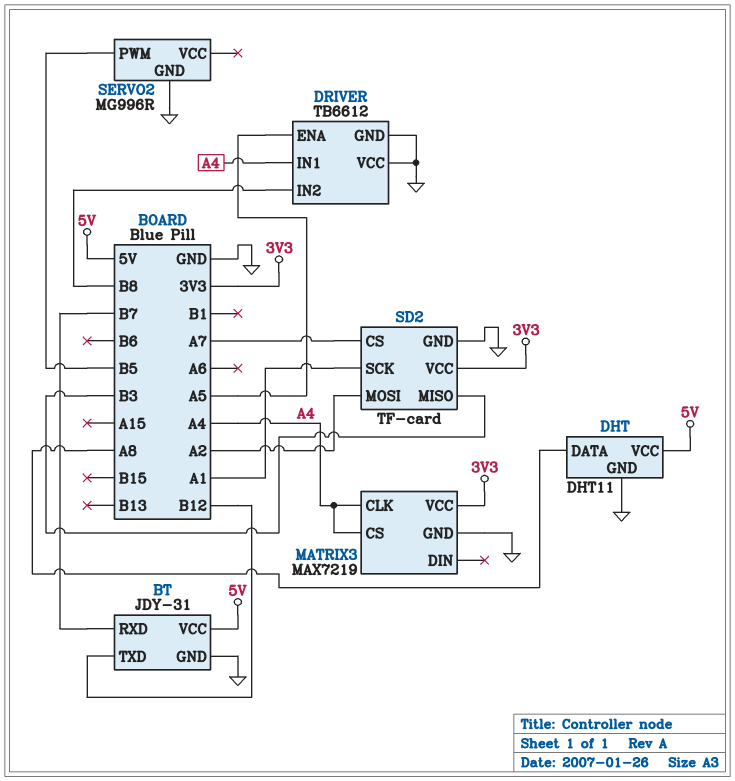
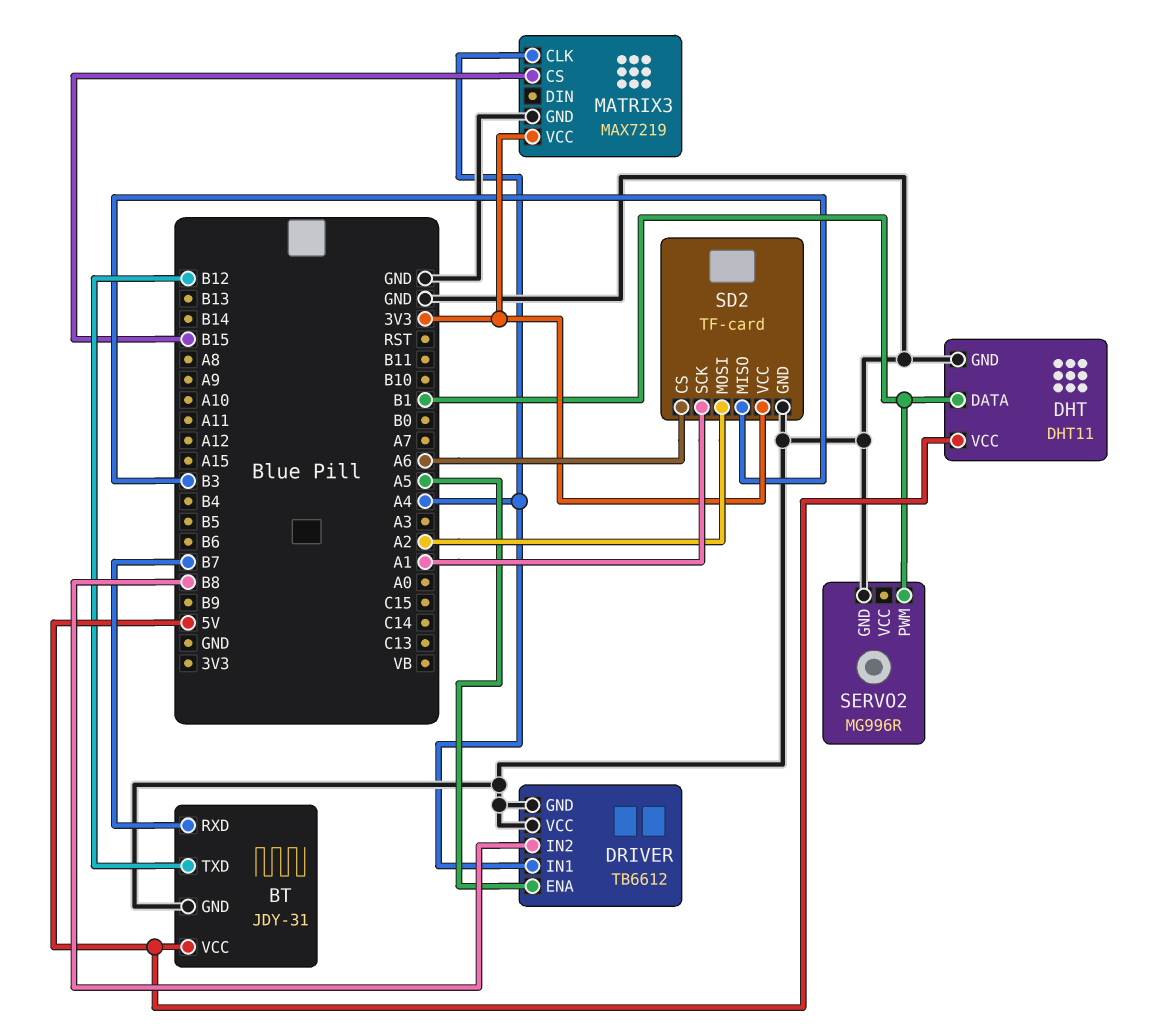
DHT pin DATA: A8 -> B1
MATRIX3 pin CS: A4 -> B15
SD2 pin CS: A7 -> A6
SERVO2 pin PWM: B5 -> B1

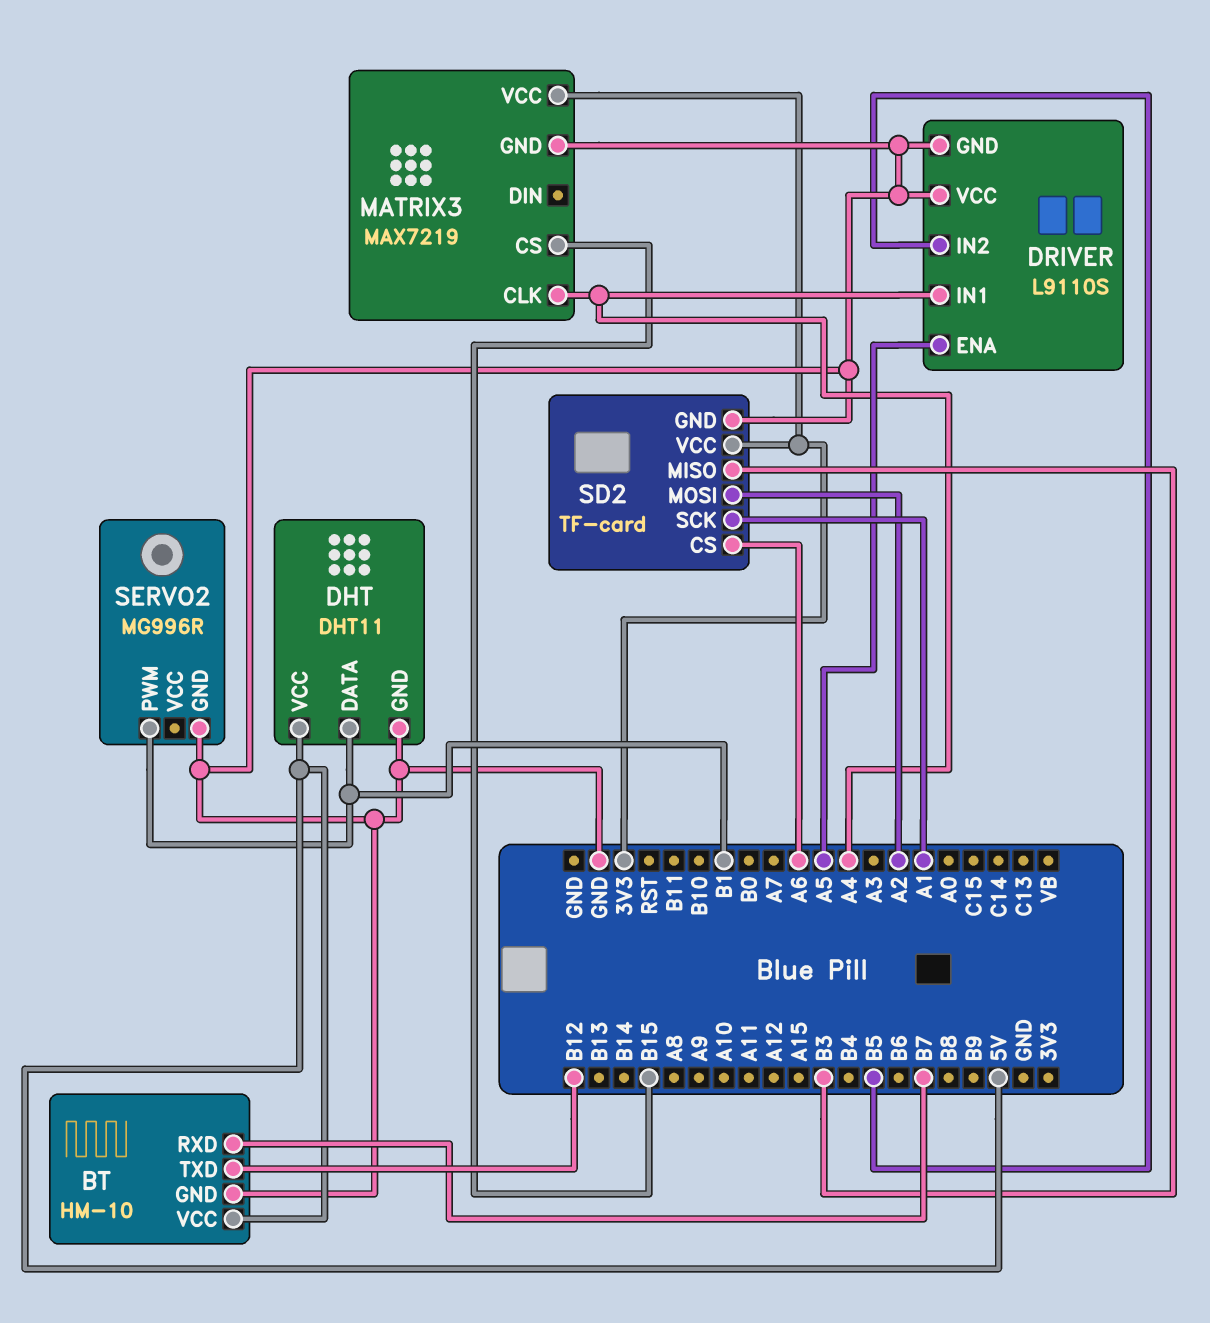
BT: JDY-31 -> HM-10
DRIVER: TB6612 -> L9110S
DRIVER pin IN2: B8 -> B5

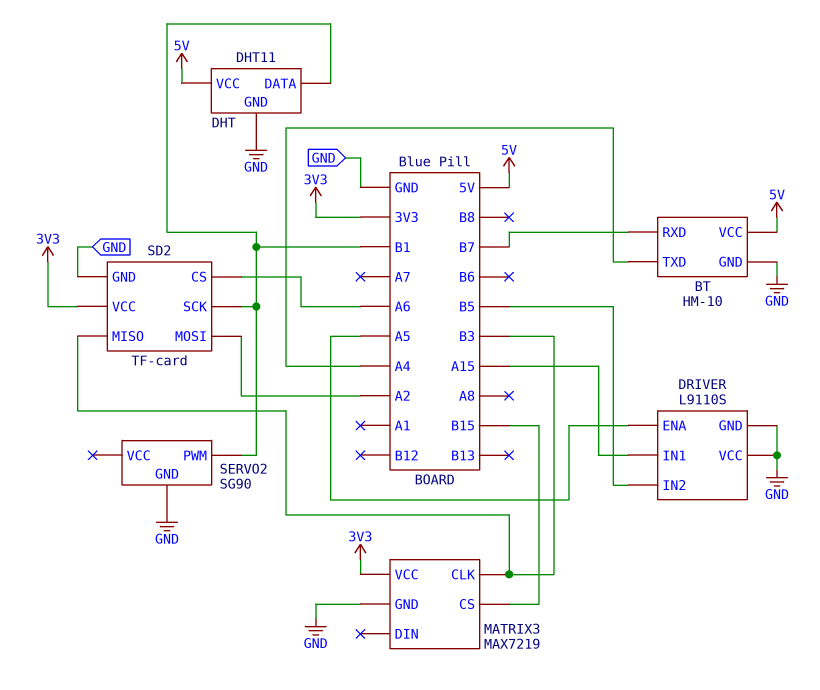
BT pin TXD: B12 -> A4
DRIVER pin IN1: A4 -> A15
MATRIX3 pin CLK: A4 -> B3
SD2 pin SCK: A1 -> B1
SERVO2: MG996R -> SG90

